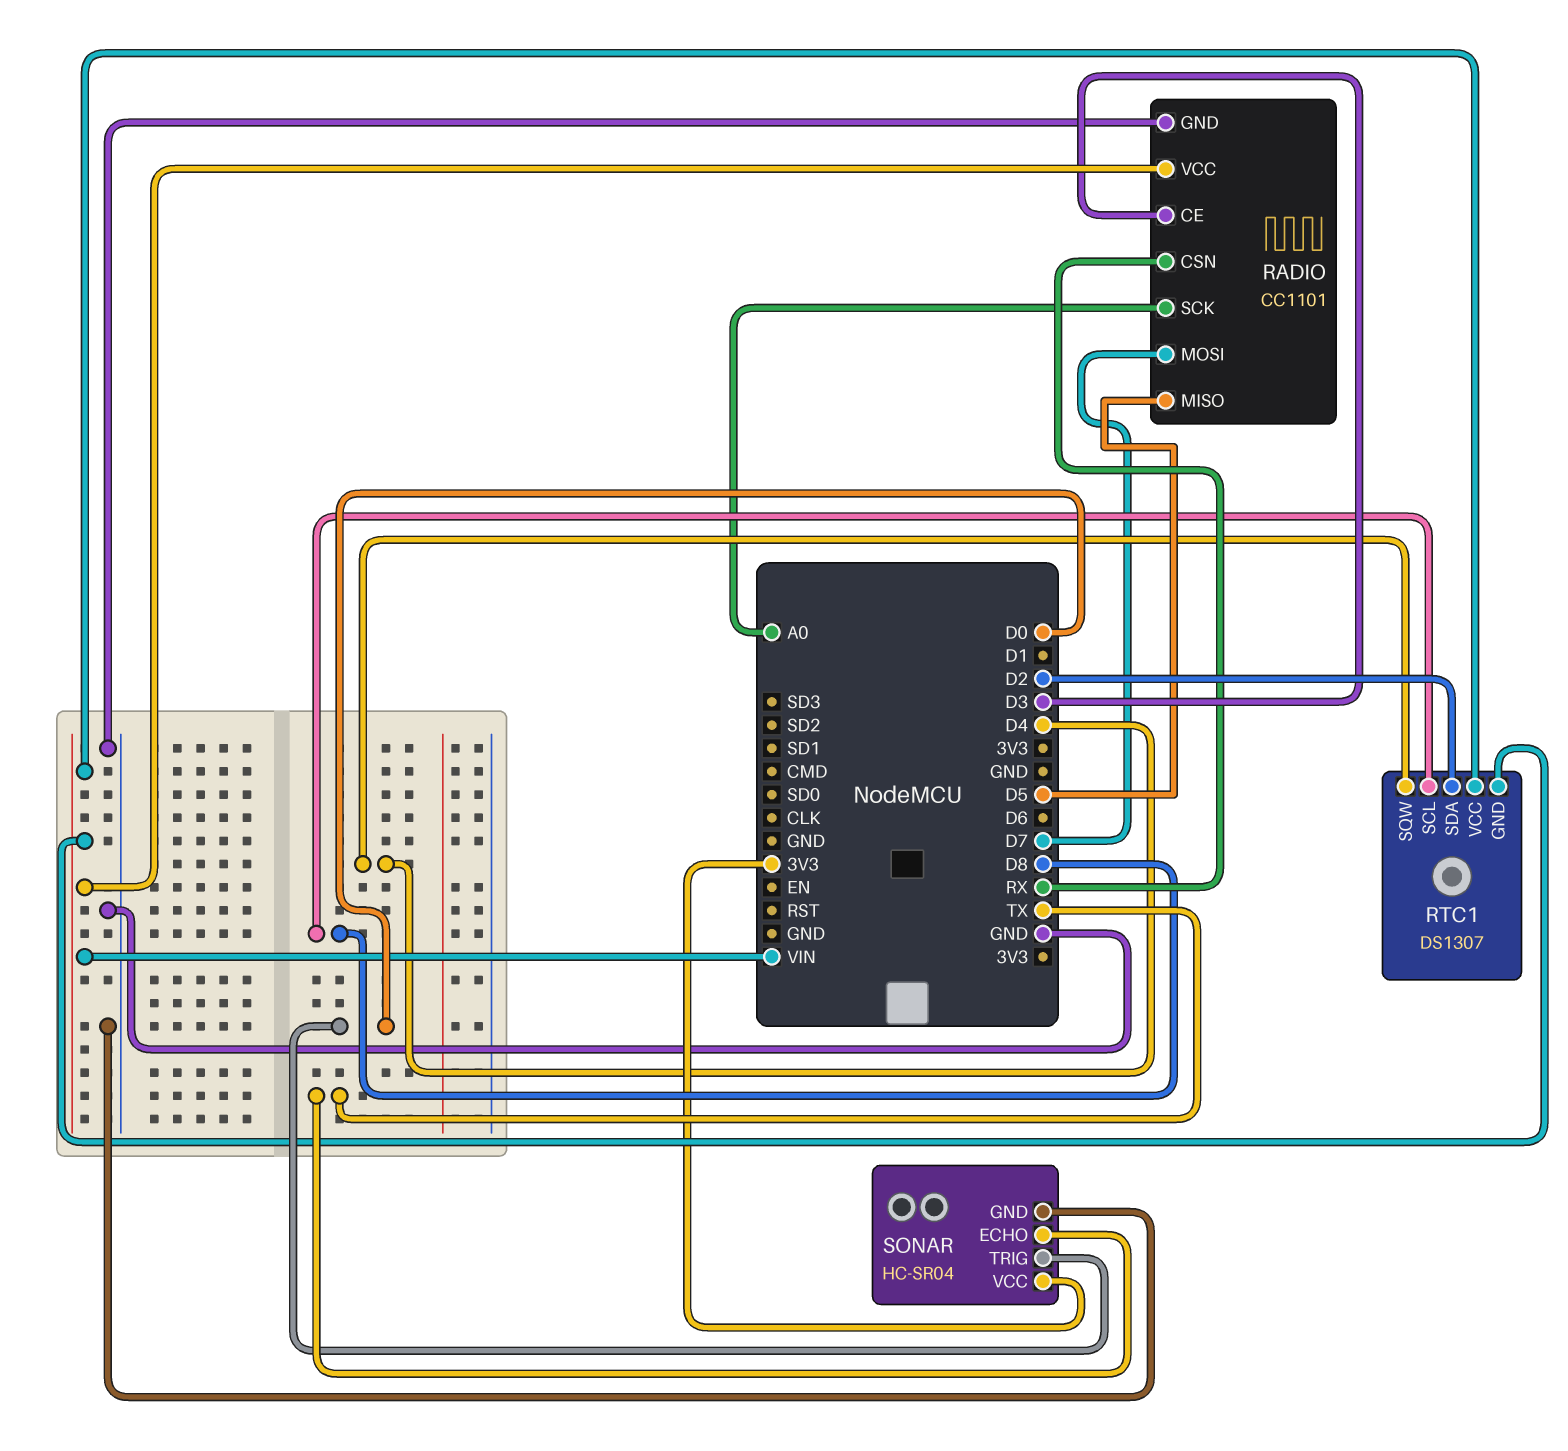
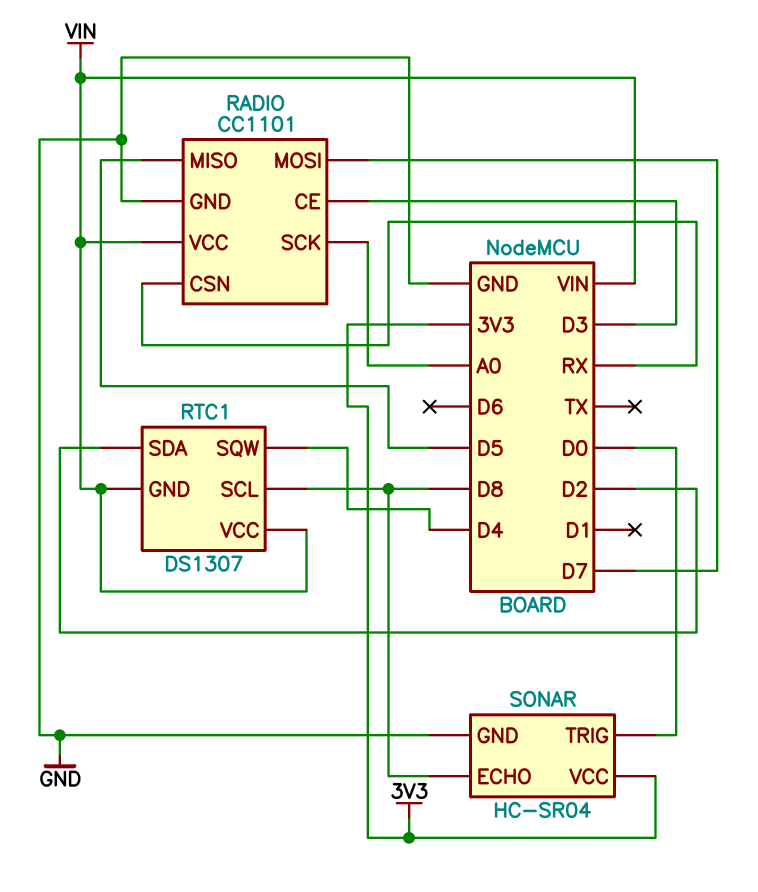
SONAR pin ECHO: TX -> D8

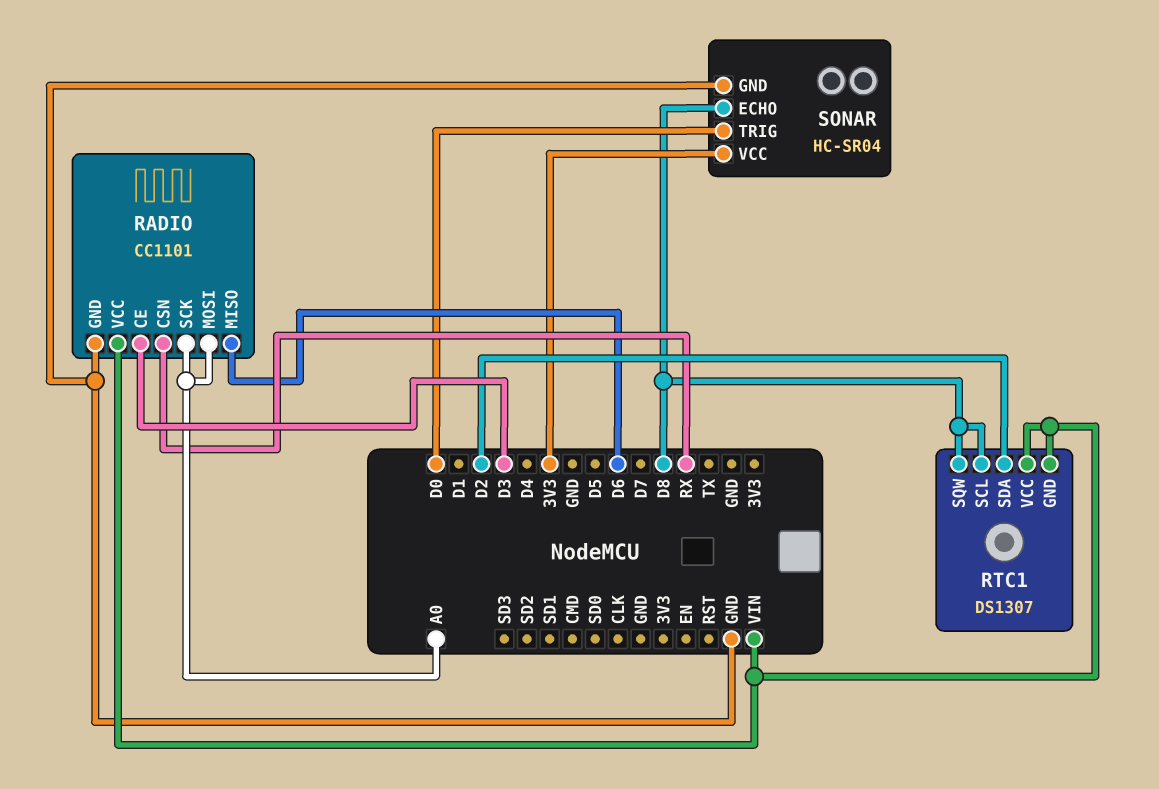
RADIO pin MISO: D5 -> D6
RADIO pin MOSI: D7 -> A0
RTC1 pin SQW: D4 -> D8

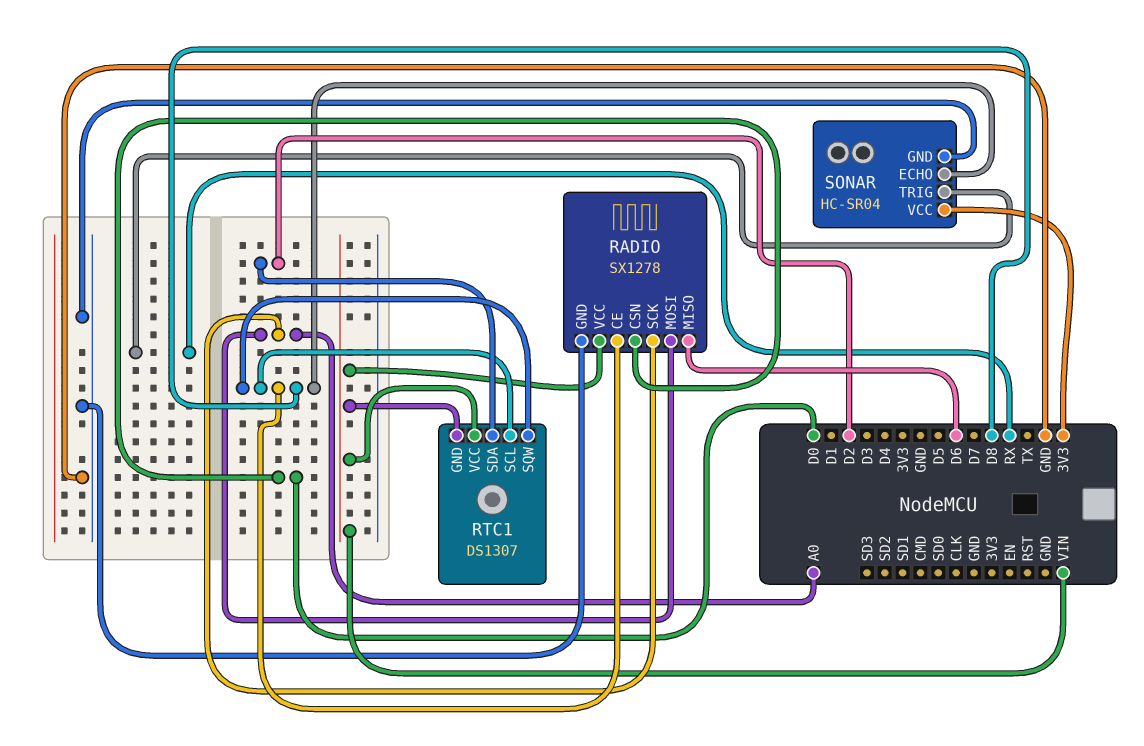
RADIO: CC1101 -> SX1278
RADIO pin CE: D3 -> D8
RADIO pin CSN: RX -> D0
SONAR pin TRIG: D0 -> RX

